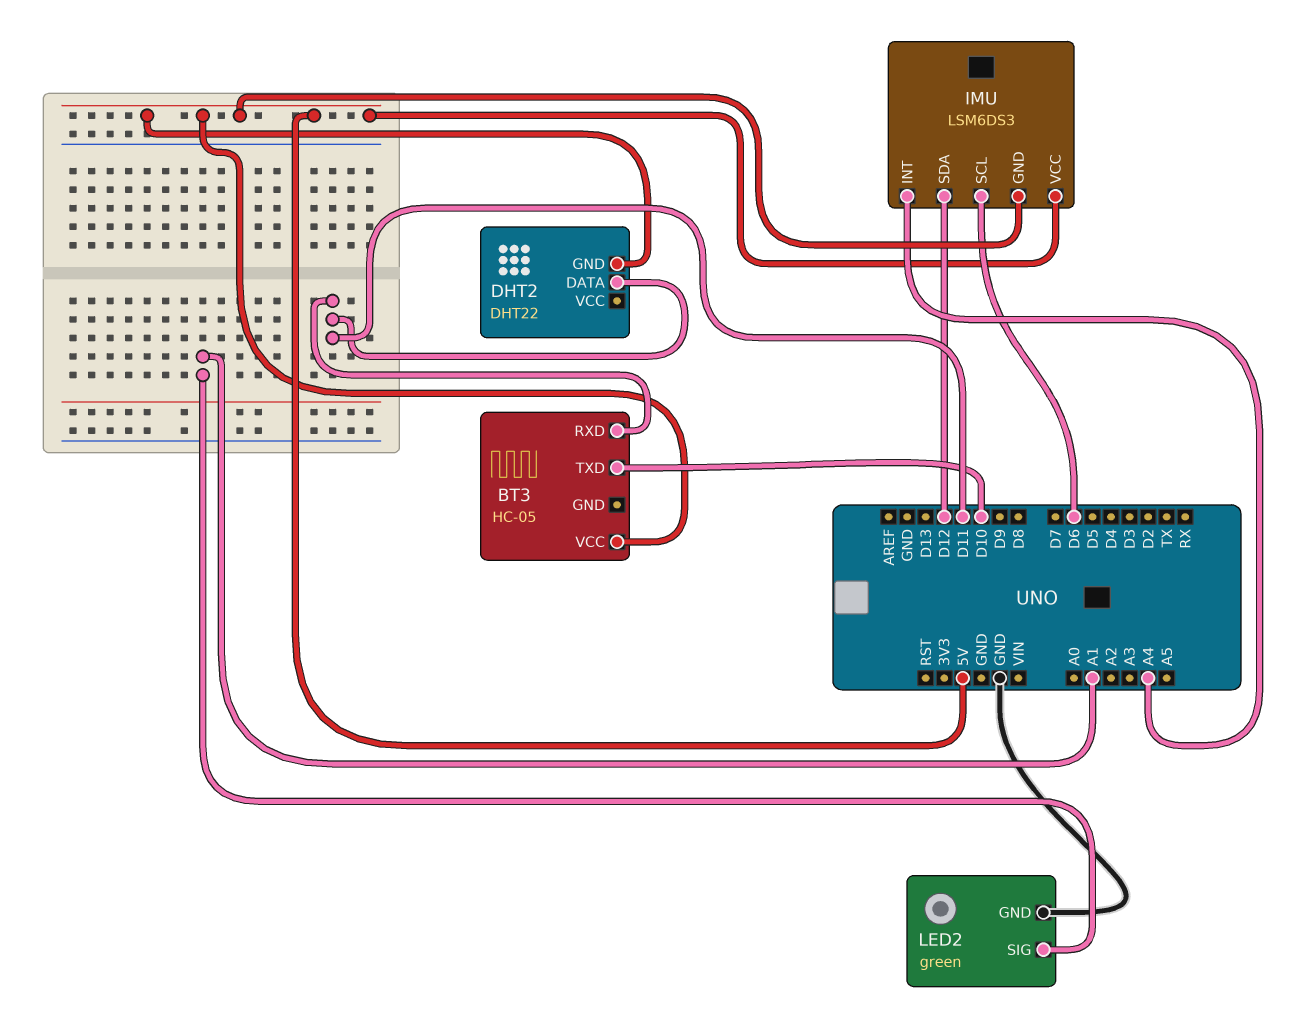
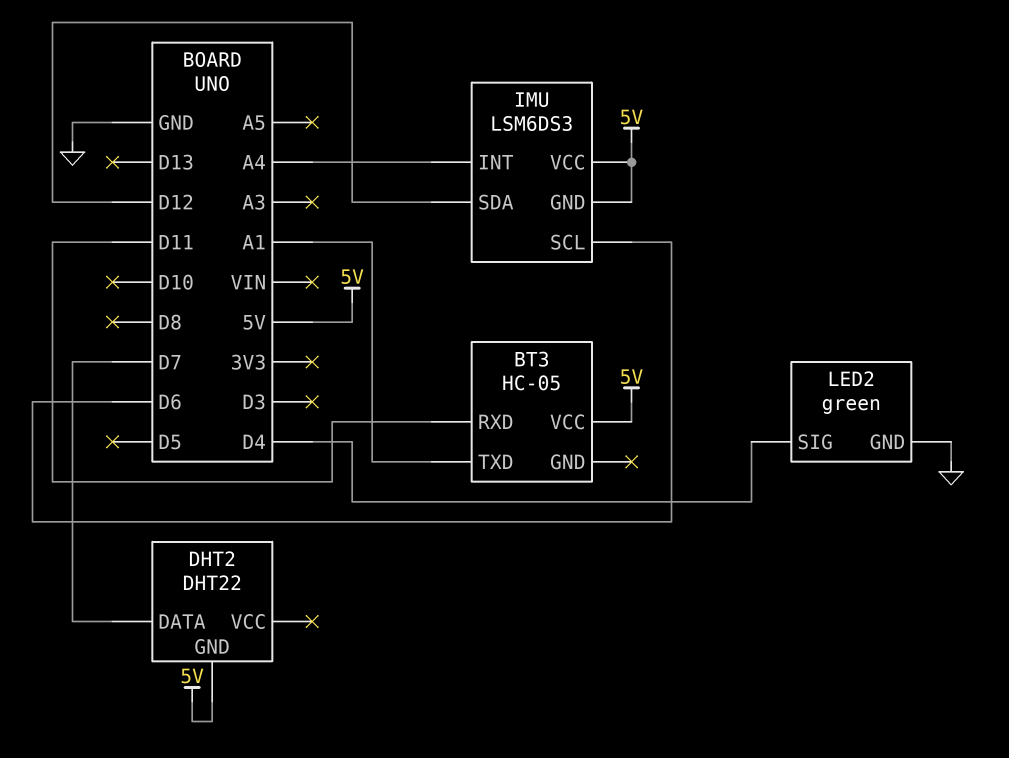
BT3 pin TXD: D10 -> A1
DHT2 pin DATA: D11 -> D7
LED2 pin SIG: A1 -> D4

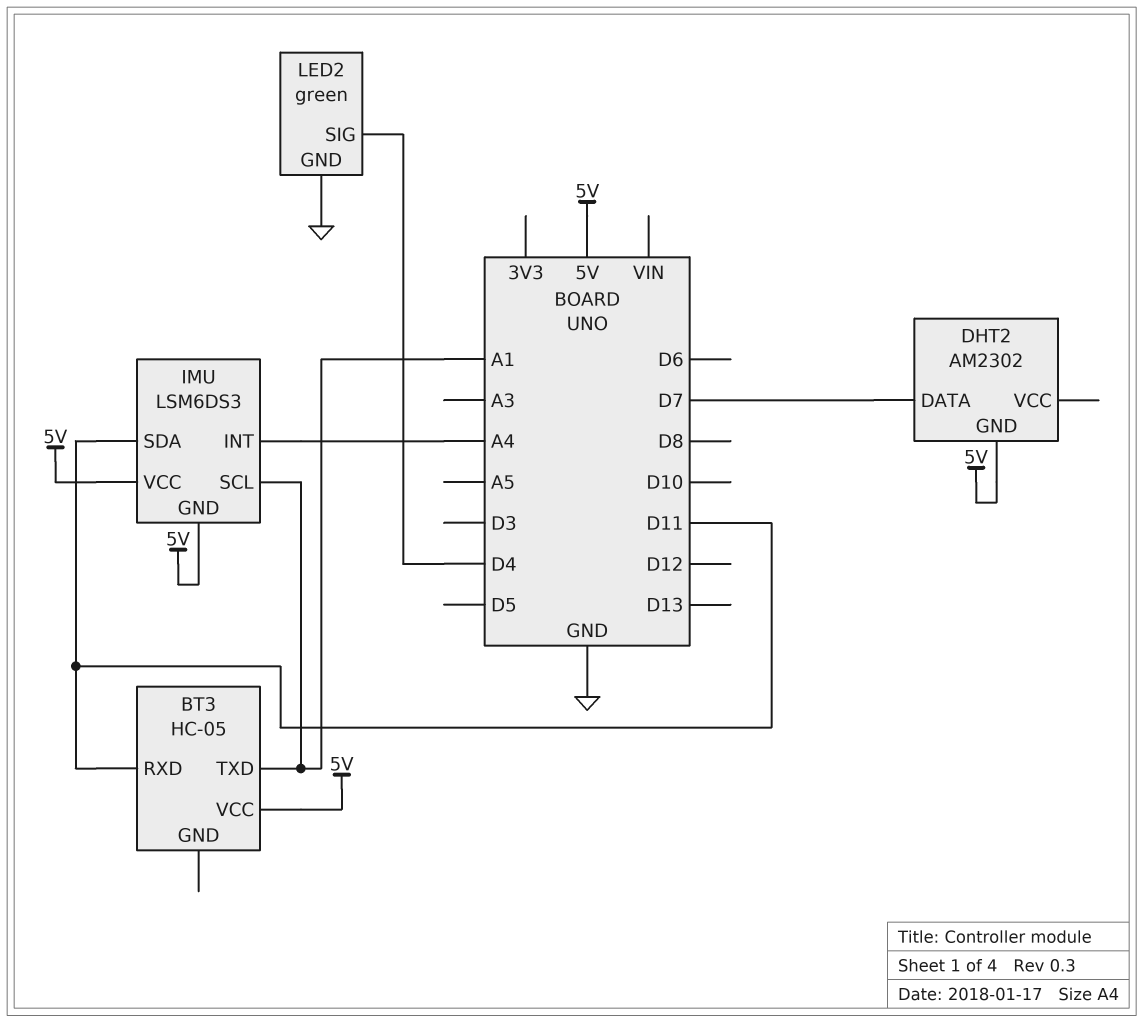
DHT2: DHT22 -> AM2302
IMU pin SCL: D6 -> A1
IMU pin SDA: D12 -> D11

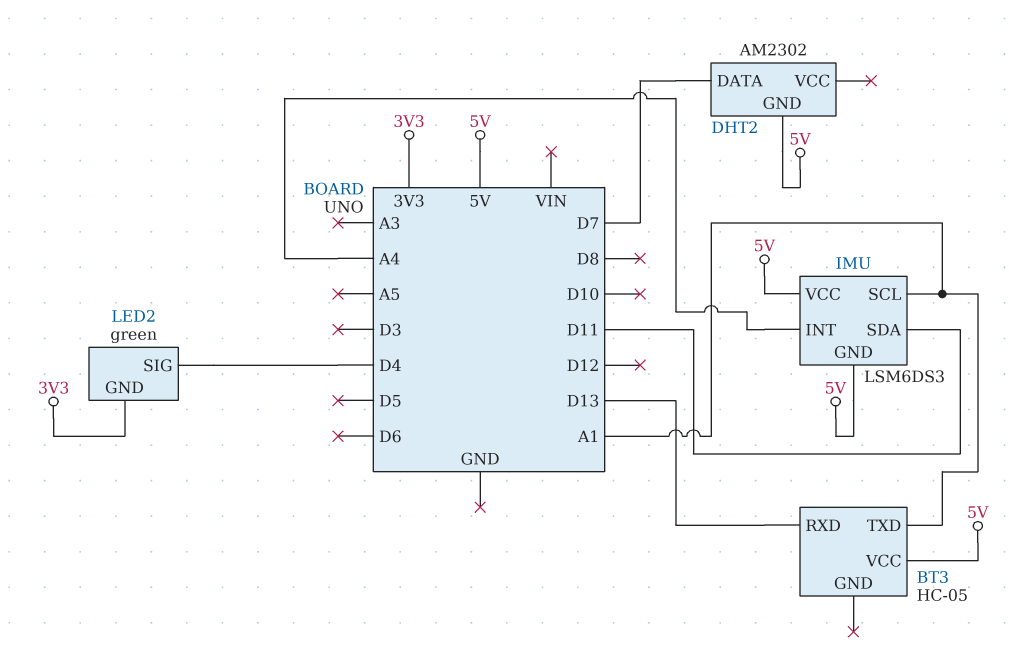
BT3 pin RXD: D11 -> D13
LED2 pin GND: GND -> 3V3

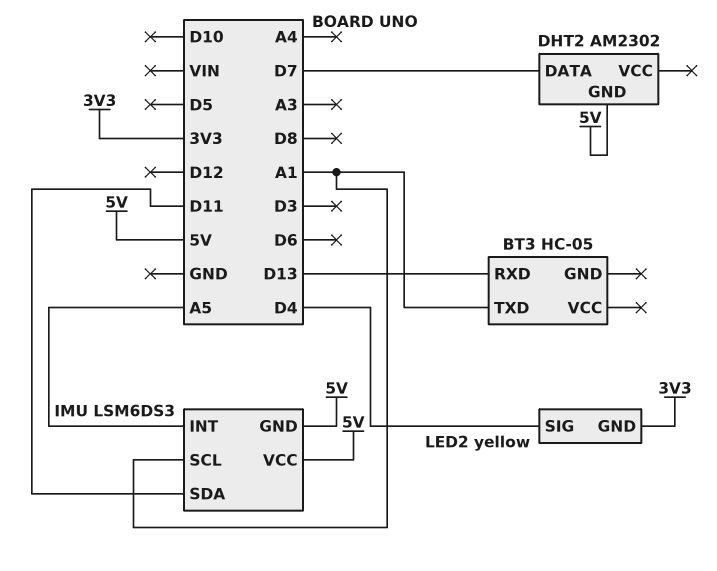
BT3 pin VCC: 5V -> none
IMU pin INT: A4 -> A5
LED2: green -> yellow

